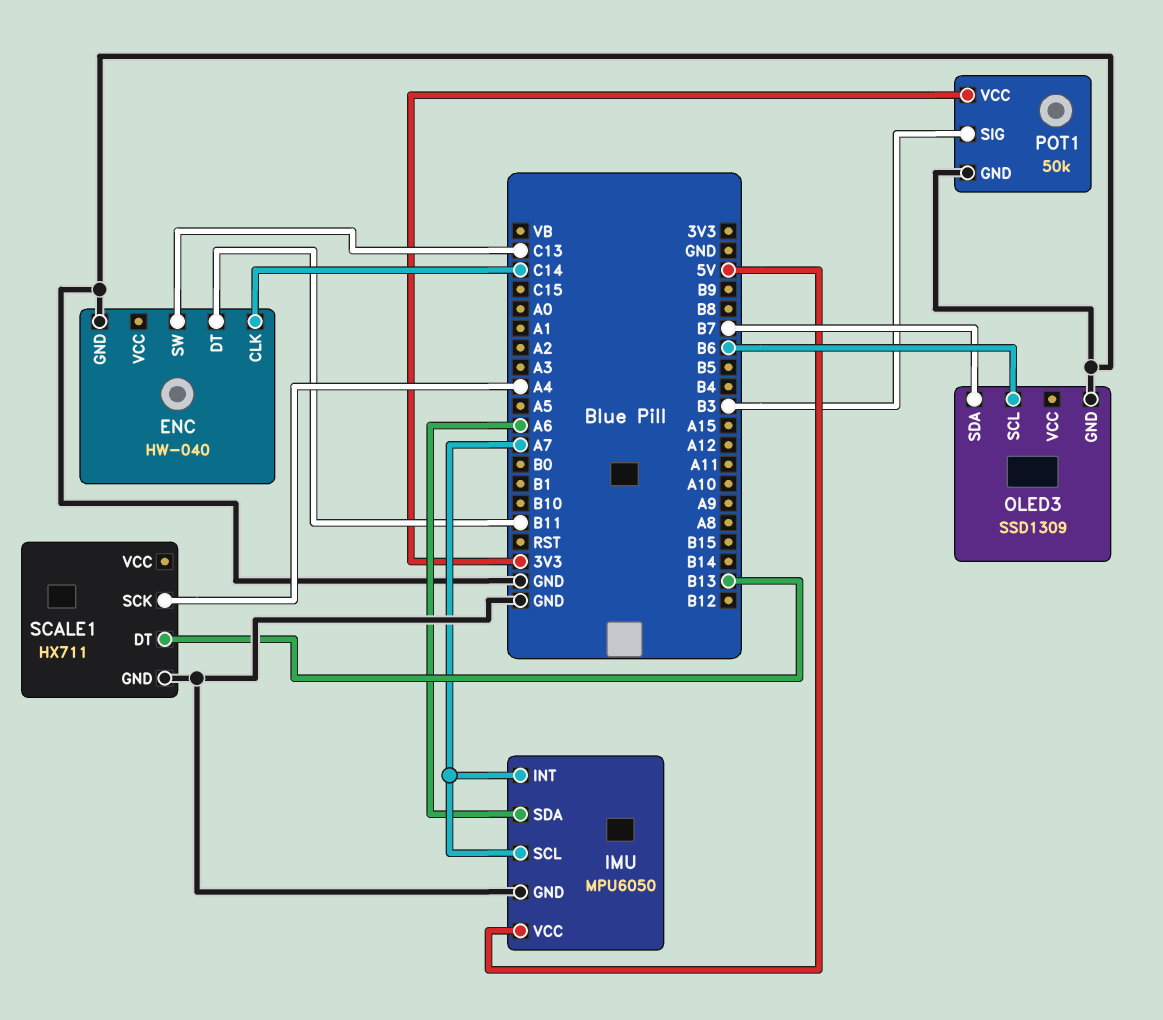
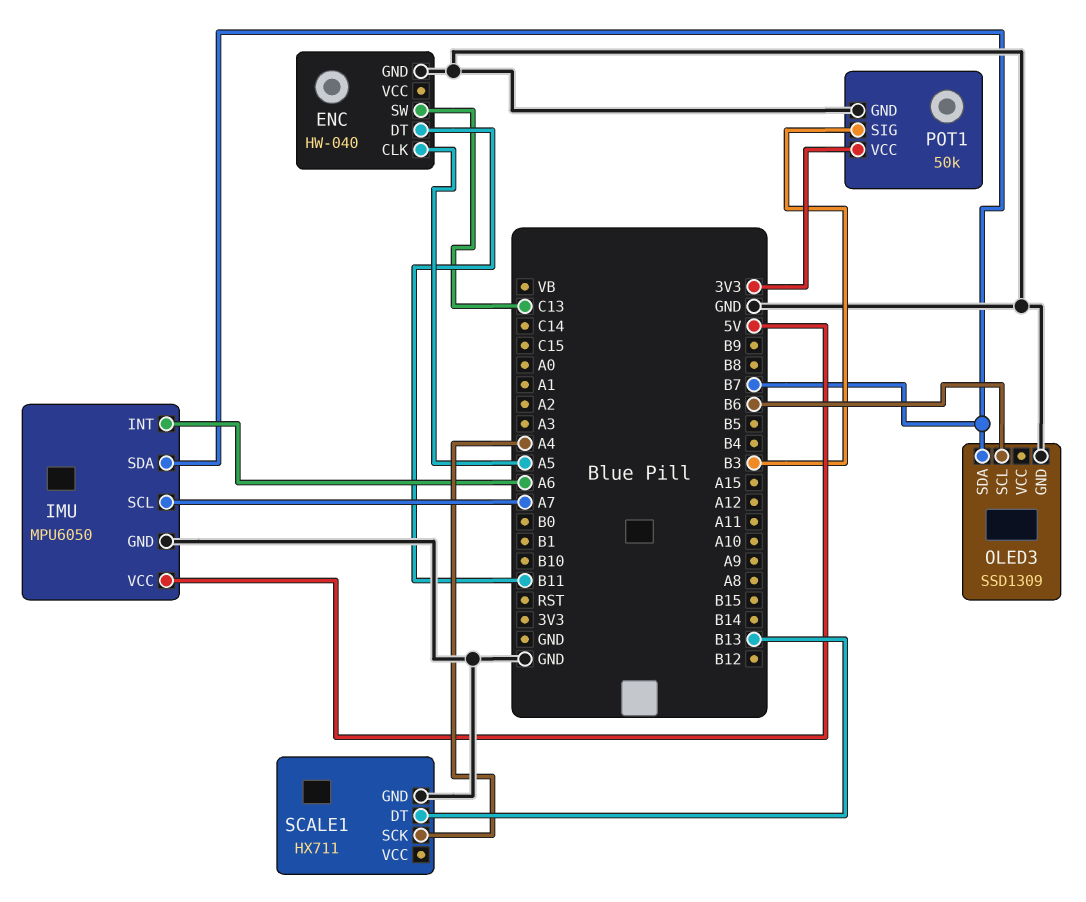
ENC pin CLK: C14 -> A5
IMU pin INT: A7 -> A6
IMU pin SDA: A6 -> B7

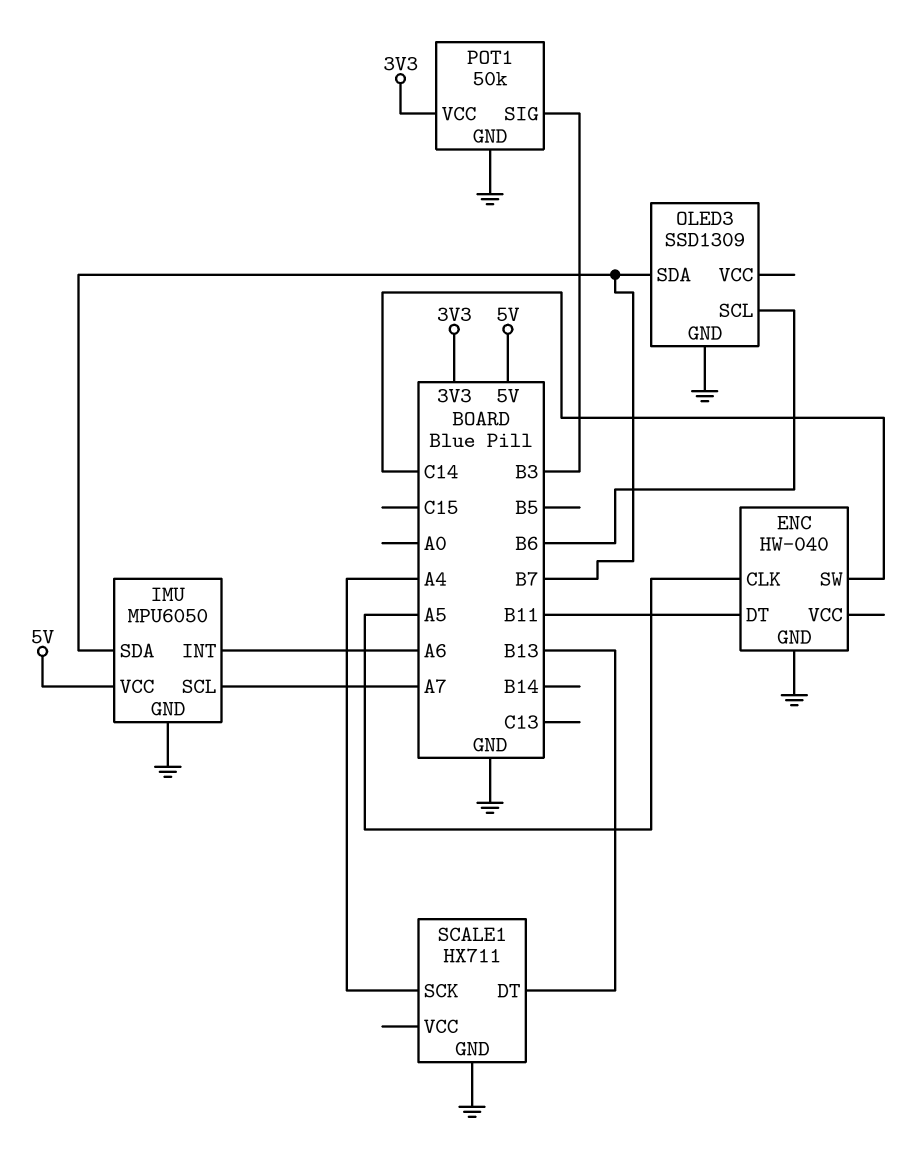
ENC pin SW: C13 -> C14

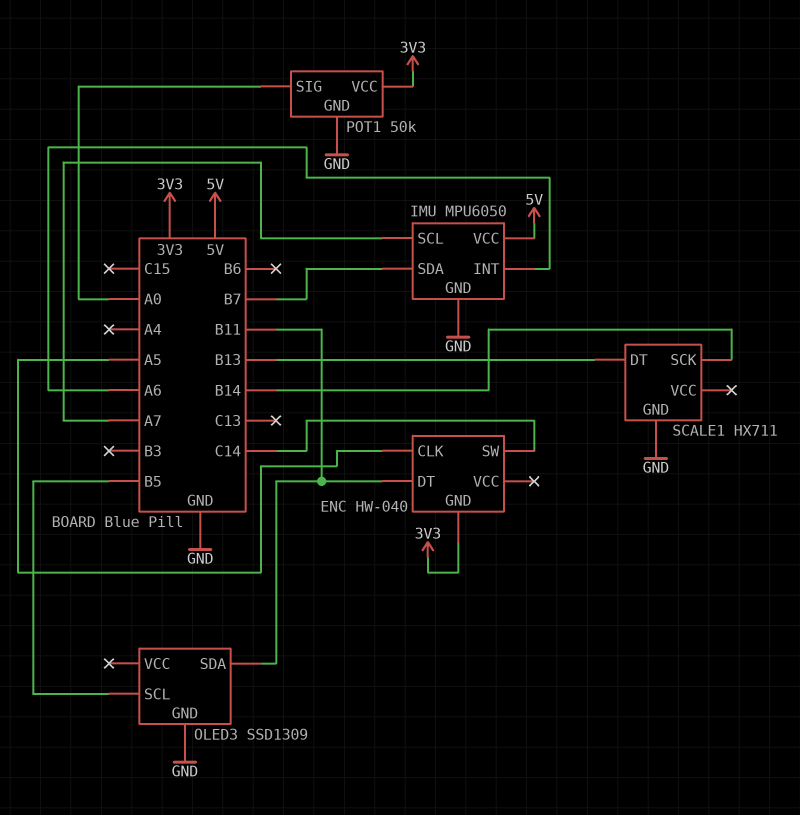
ENC pin GND: GND -> 3V3
OLED3 pin SCL: B6 -> B5
OLED3 pin SDA: B7 -> B11
POT1 pin SIG: B3 -> A0
SCALE1 pin SCK: A4 -> B14

